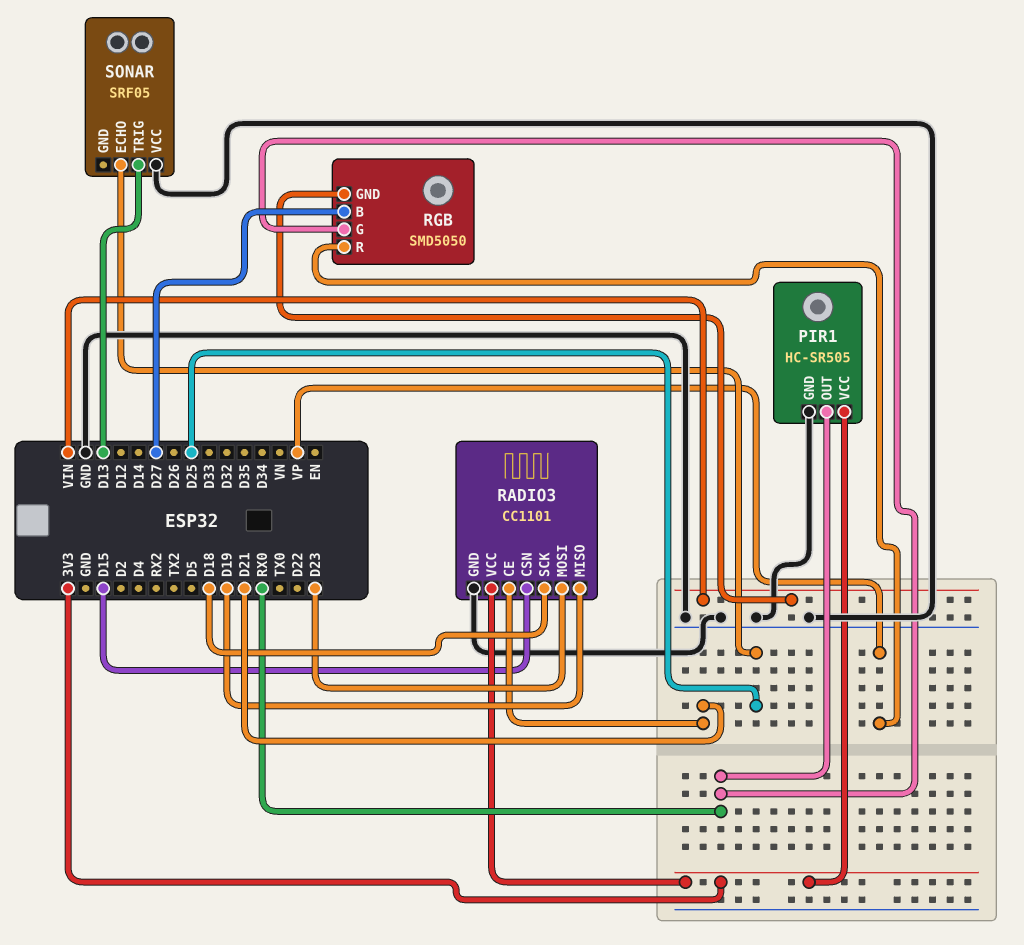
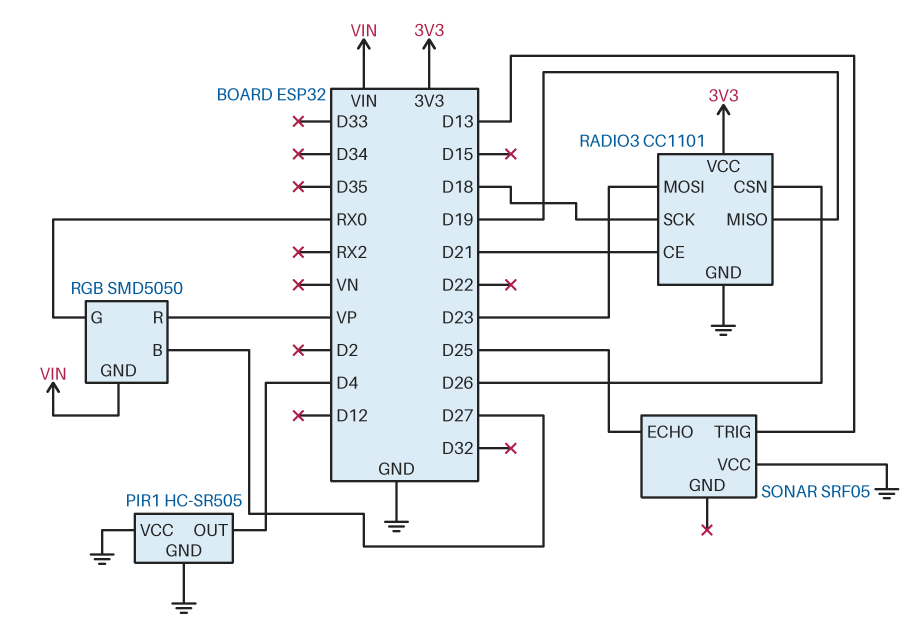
PIR1 pin OUT: RX0 -> D4
PIR1 pin VCC: 3V3 -> GND
RADIO3 pin CSN: D15 -> D26

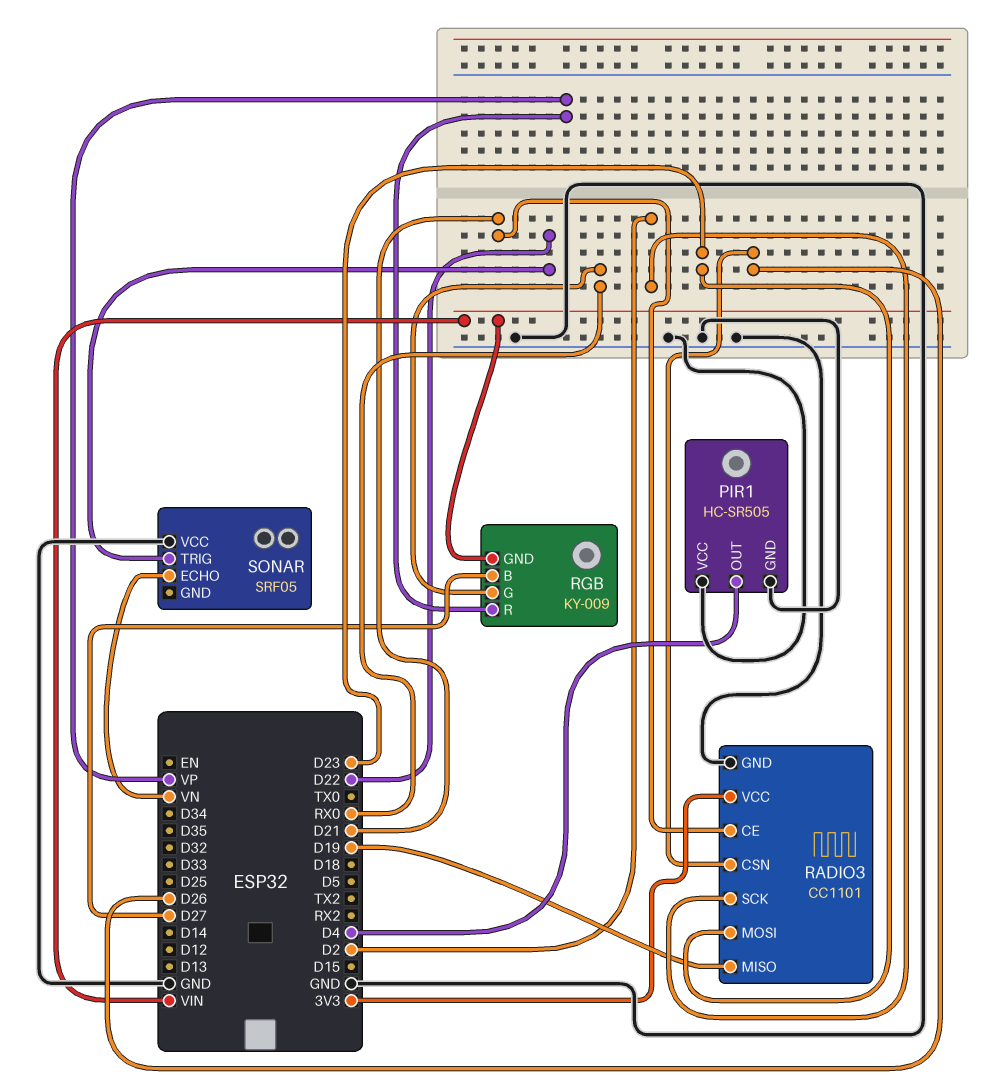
RADIO3 pin SCK: D18 -> D2
RGB: SMD5050 -> KY-009
SONAR pin ECHO: D25 -> VN
SONAR pin TRIG: D13 -> D22

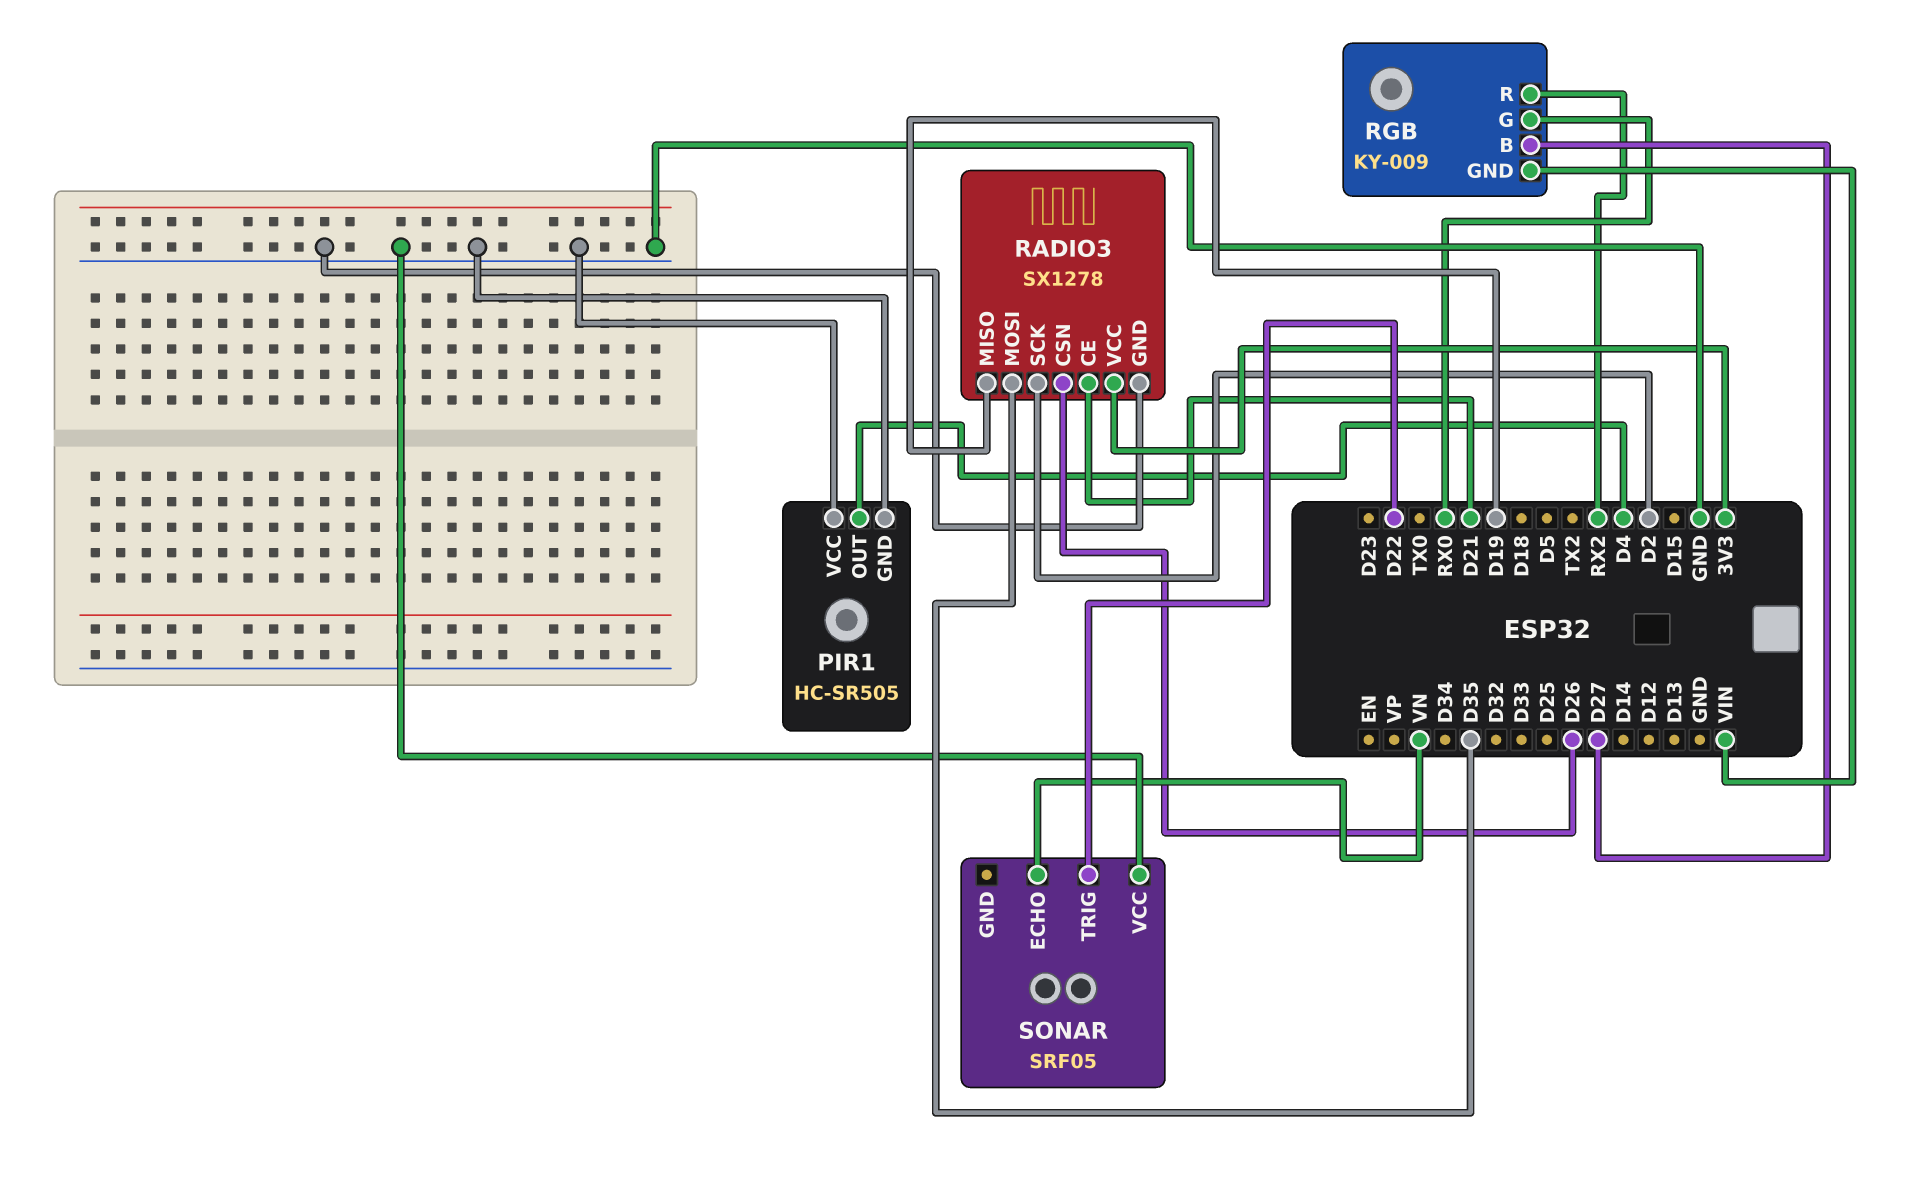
RADIO3: CC1101 -> SX1278
RADIO3 pin MOSI: D23 -> D35
RGB pin R: VP -> RX2

